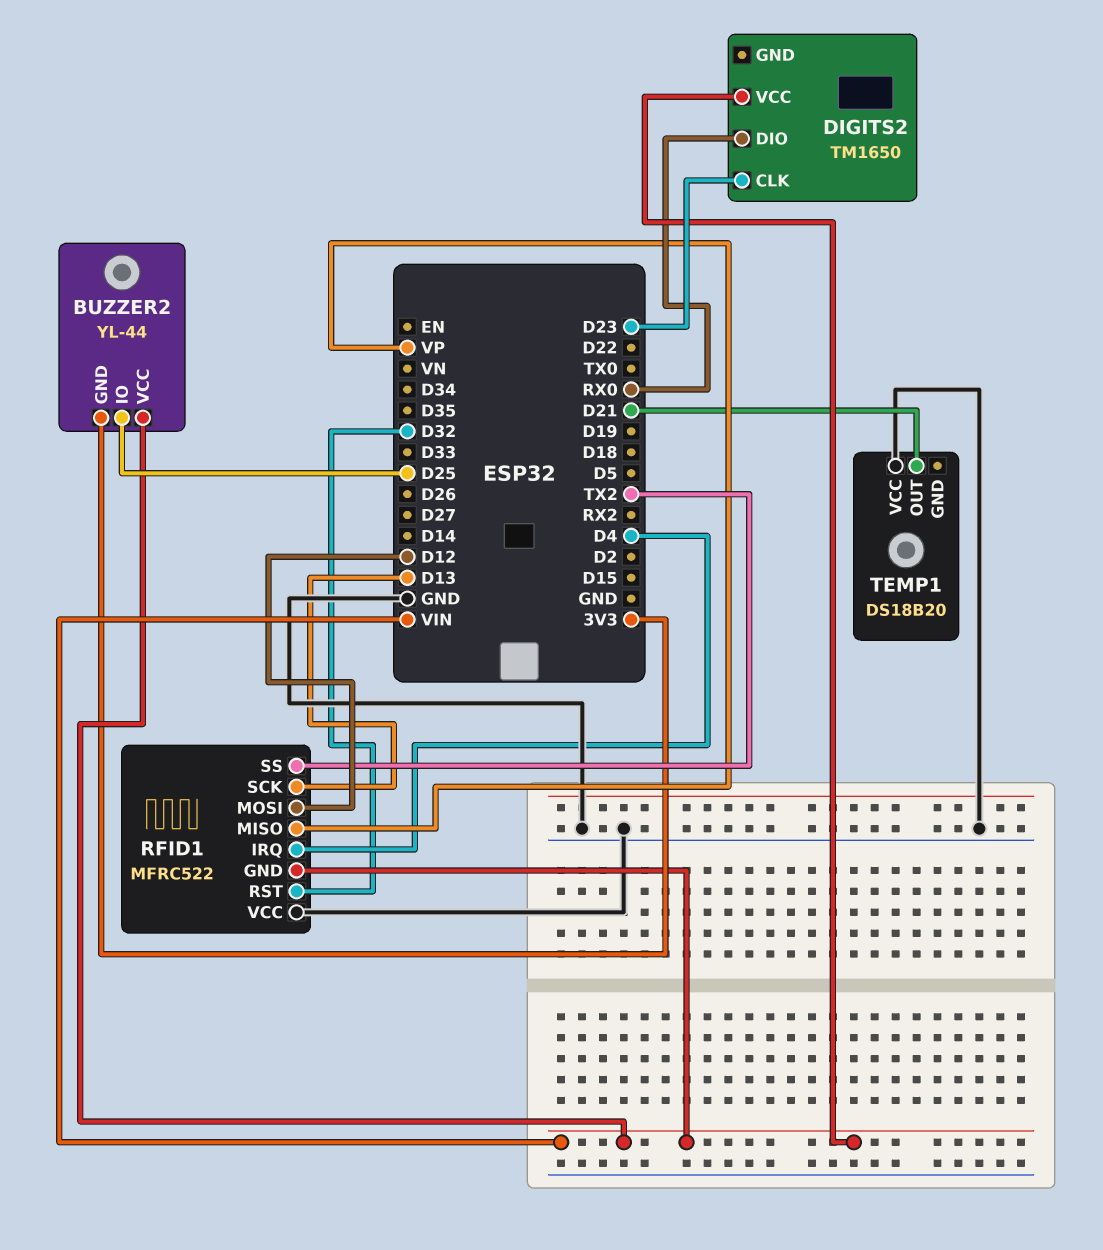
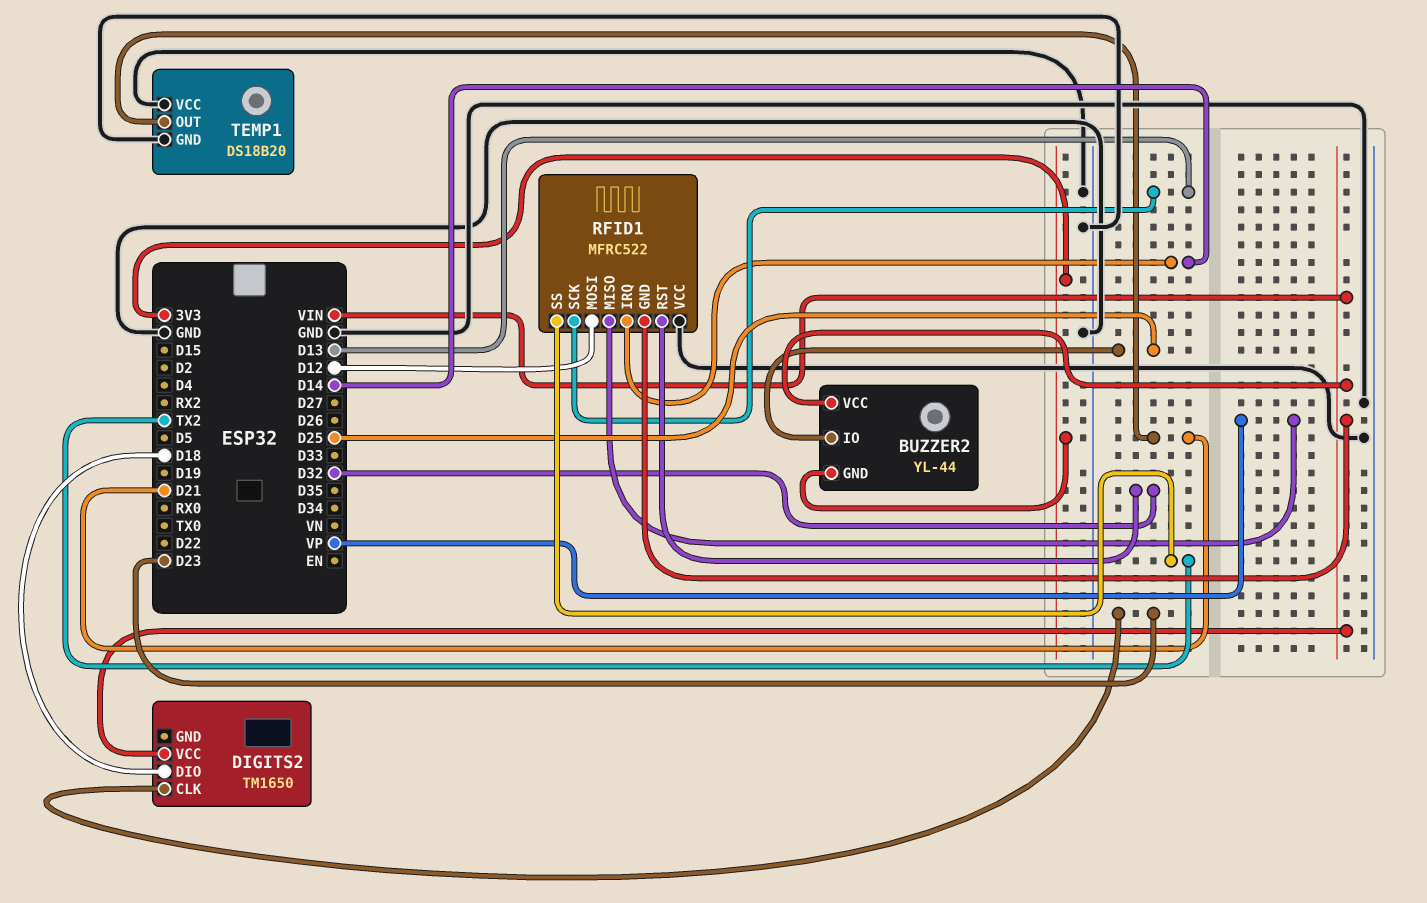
DIGITS2 pin DIO: RX0 -> D18
RFID1 pin IRQ: D4 -> D14
TEMP1 pin GND: none -> GND

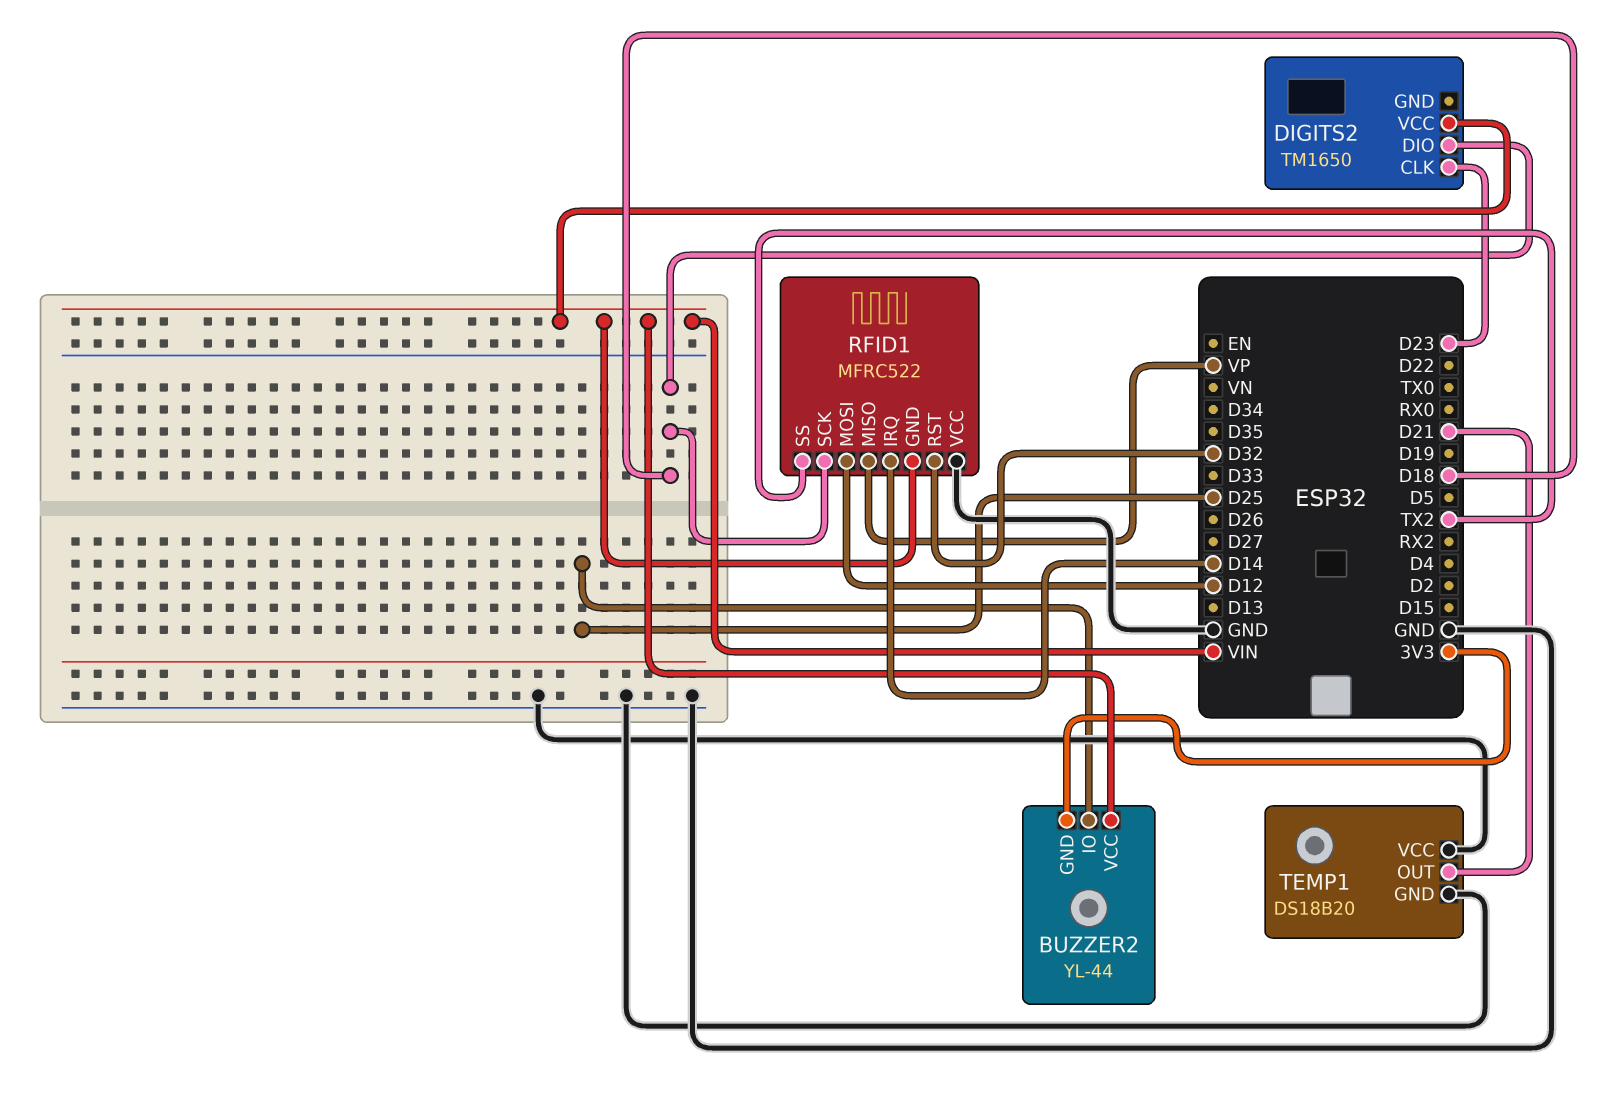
RFID1 pin SCK: D13 -> D18

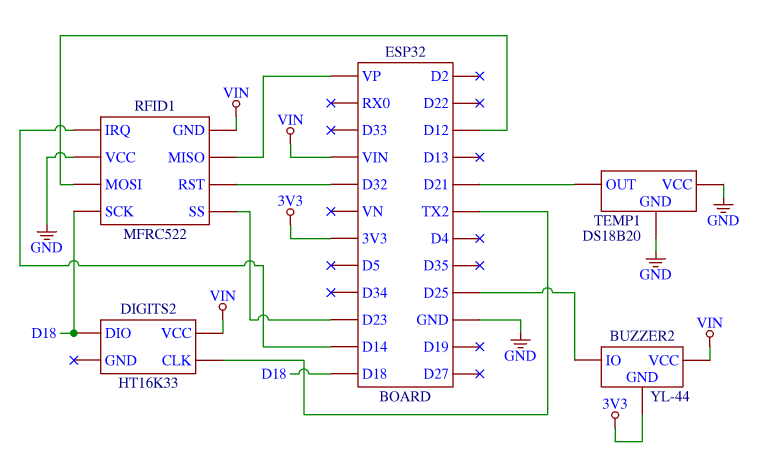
DIGITS2: TM1650 -> HT16K33
DIGITS2 pin CLK: D23 -> TX2
RFID1 pin SS: TX2 -> D23

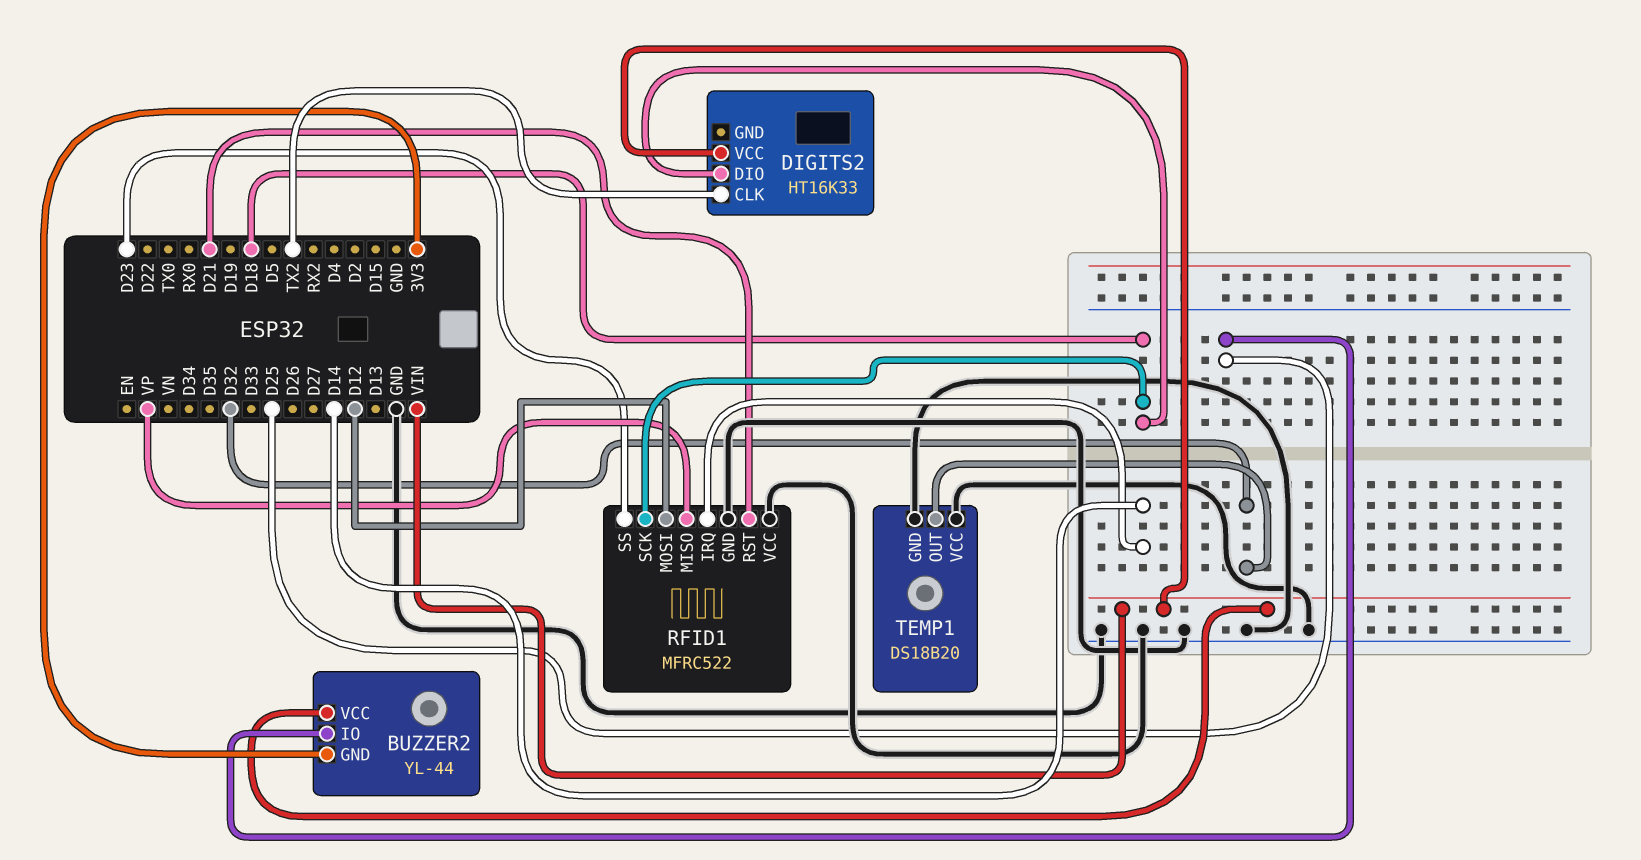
RFID1 pin GND: VIN -> GND
RFID1 pin RST: D32 -> D21
TEMP1 pin OUT: D21 -> D32

